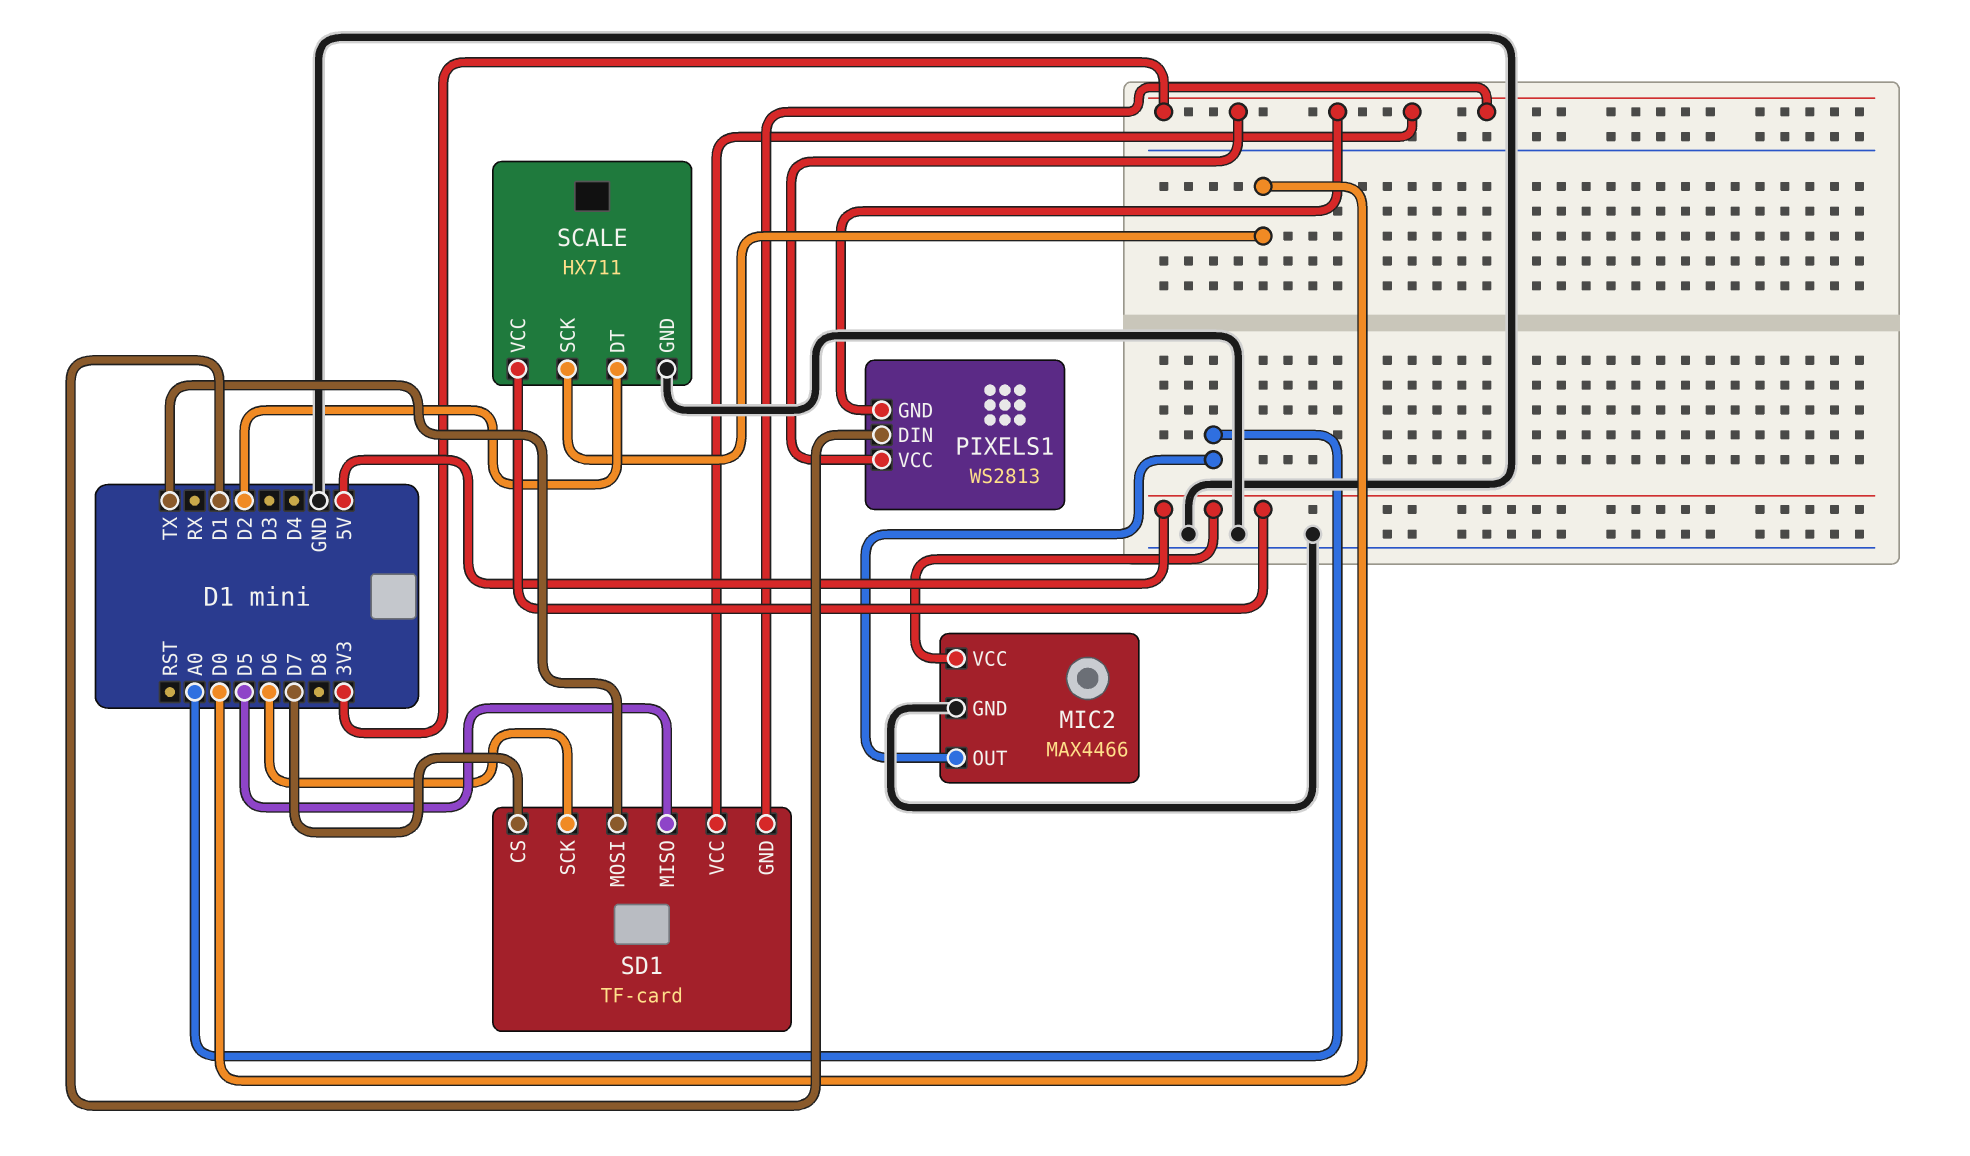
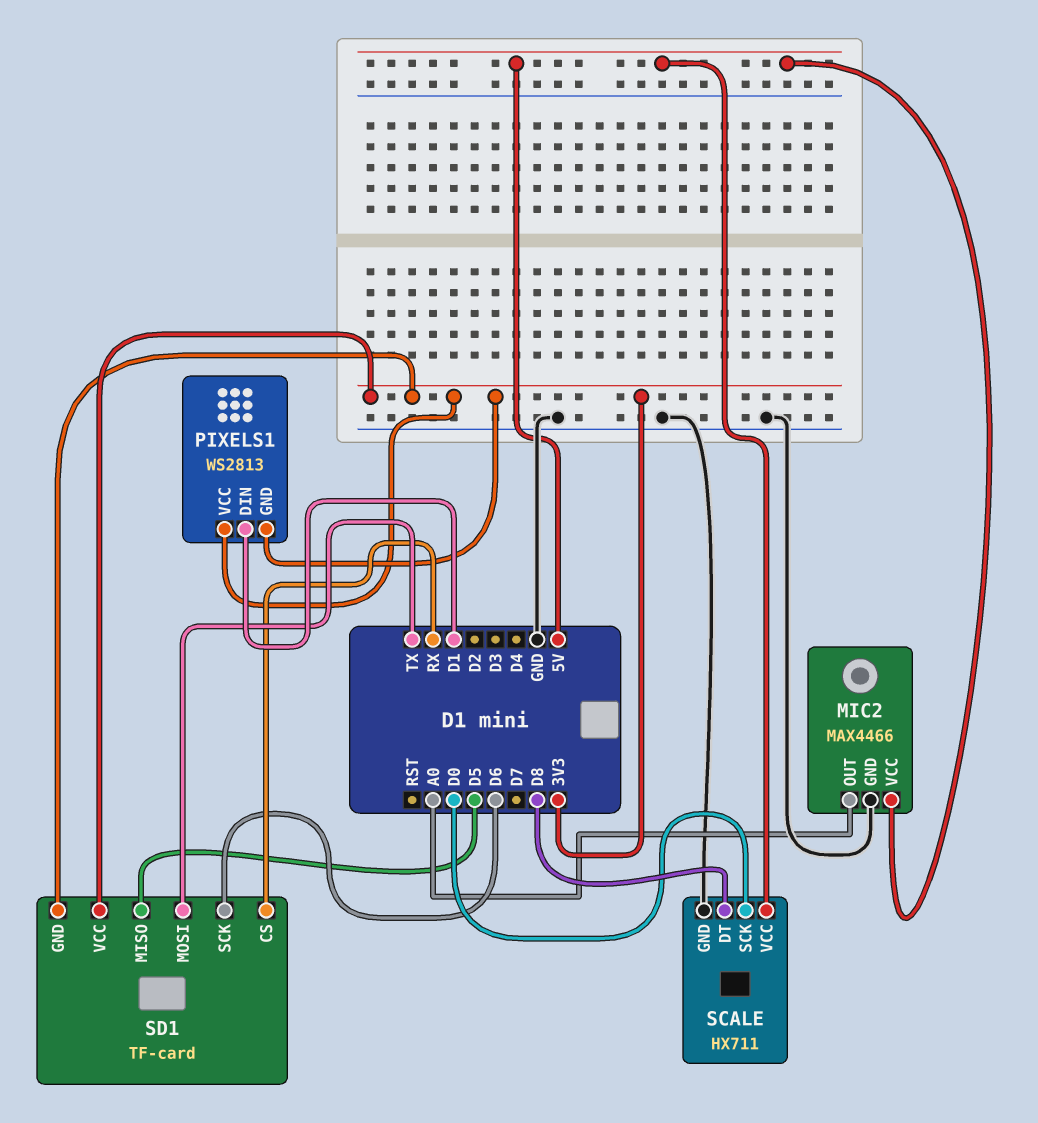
SCALE pin DT: D2 -> D8
SD1 pin CS: D7 -> RX

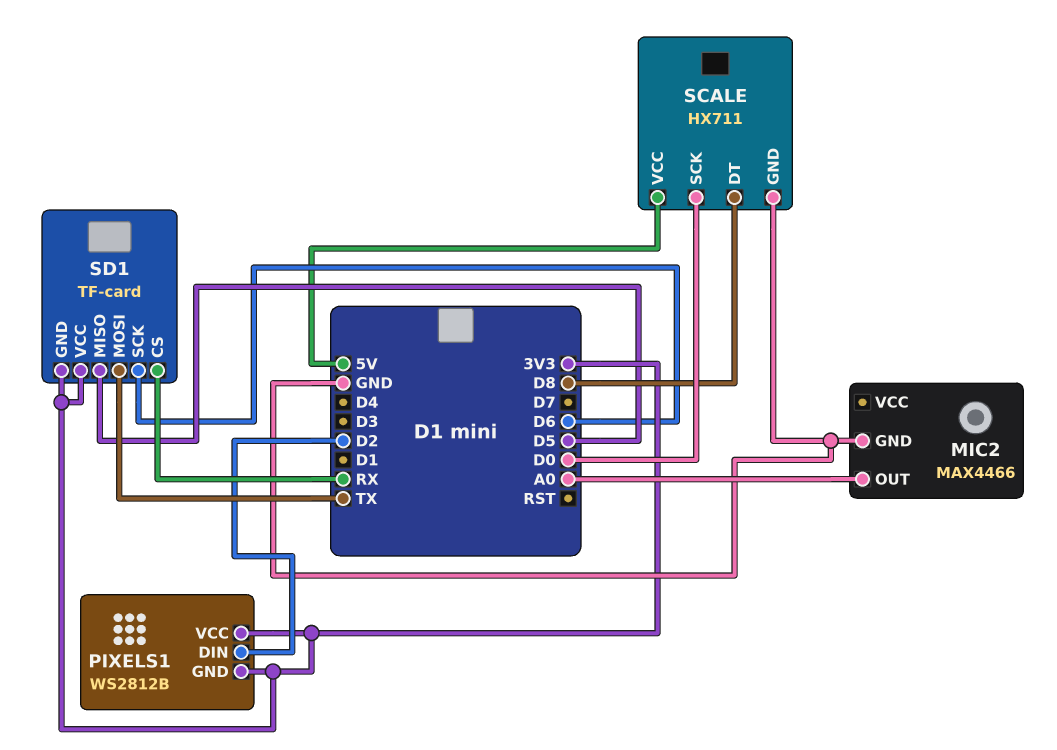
MIC2 pin VCC: 5V -> none
PIXELS1: WS2813 -> WS2812B
PIXELS1 pin DIN: D1 -> D2

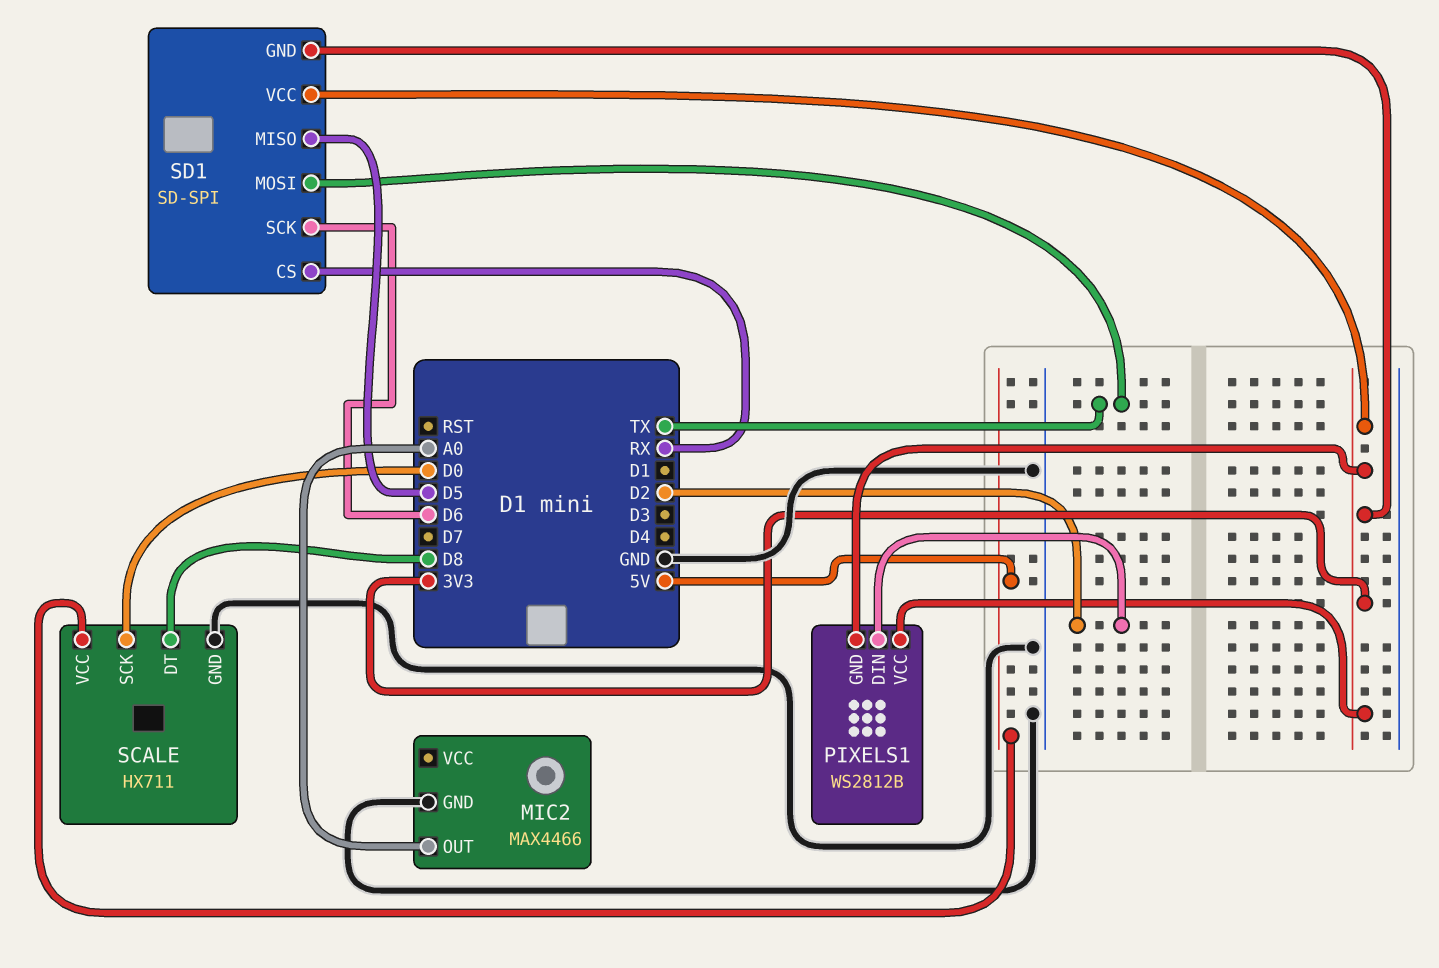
SD1: TF-card -> SD-SPI

